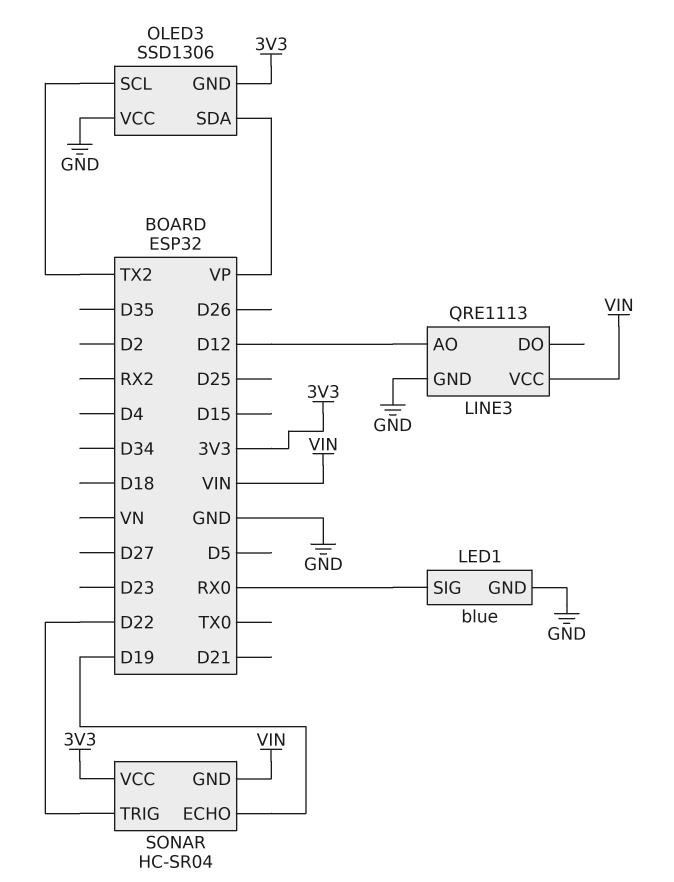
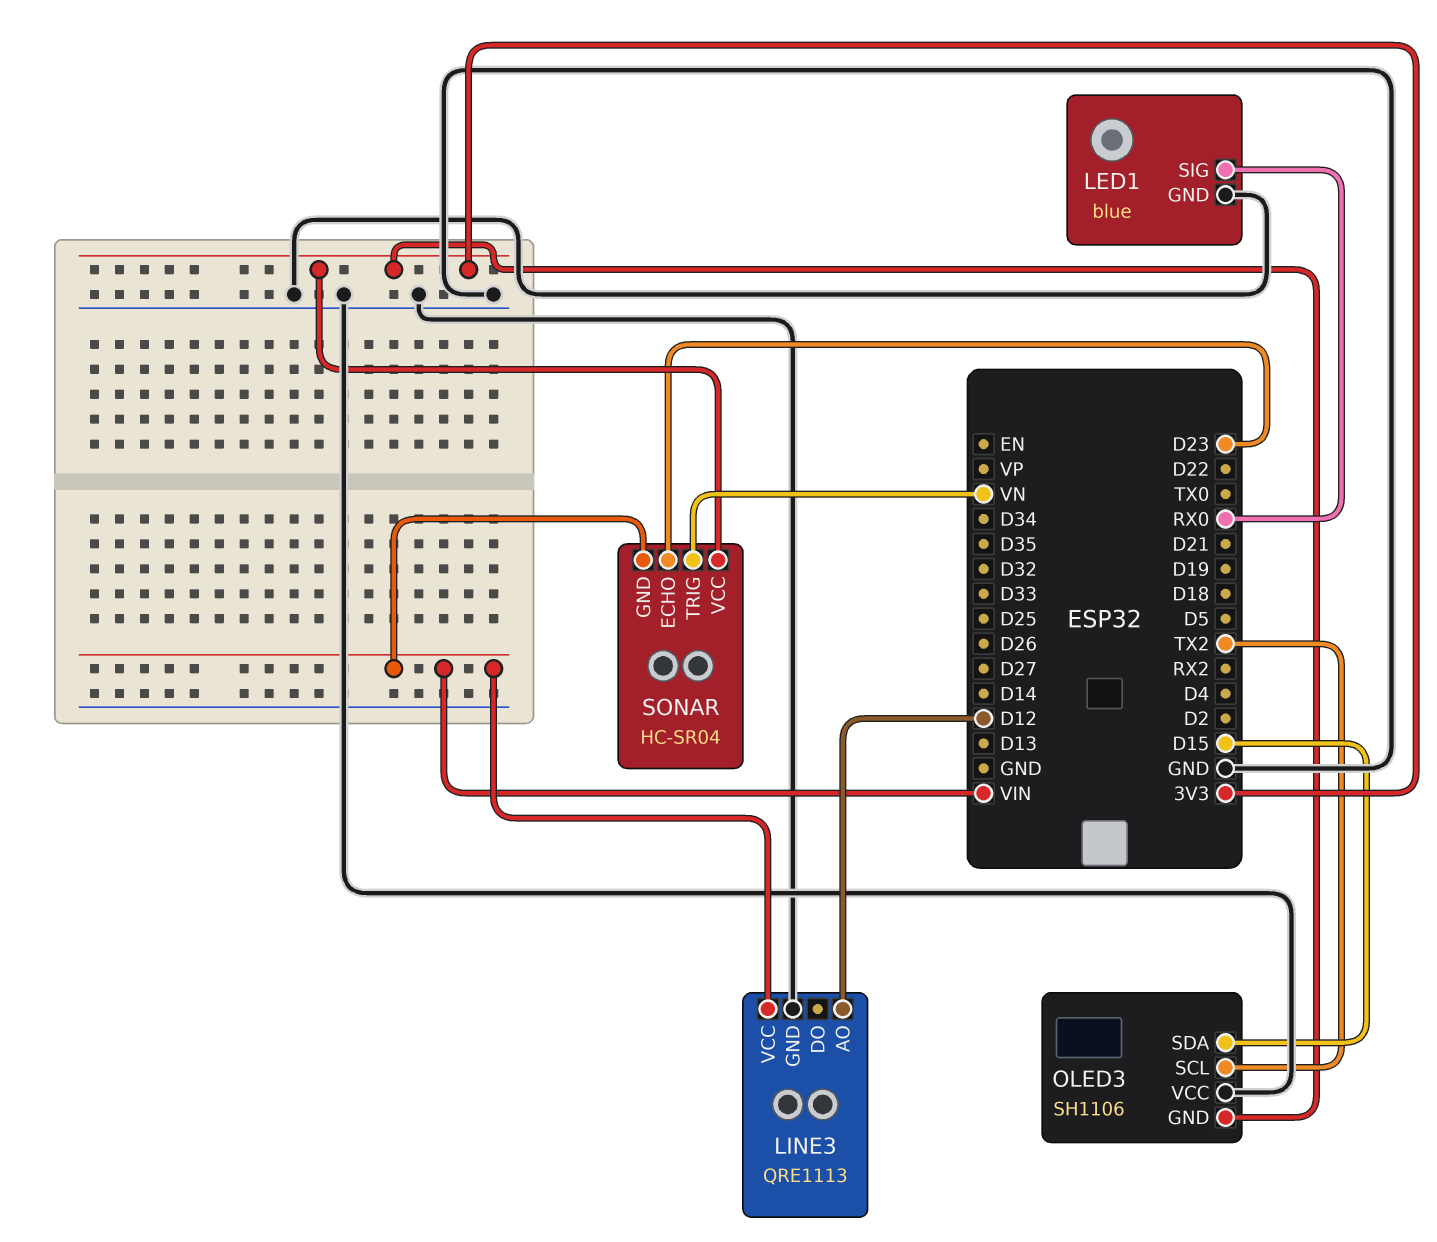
OLED3: SSD1306 -> SH1106
OLED3 pin SDA: VP -> D15
SONAR pin ECHO: D19 -> D23
SONAR pin TRIG: D22 -> VN

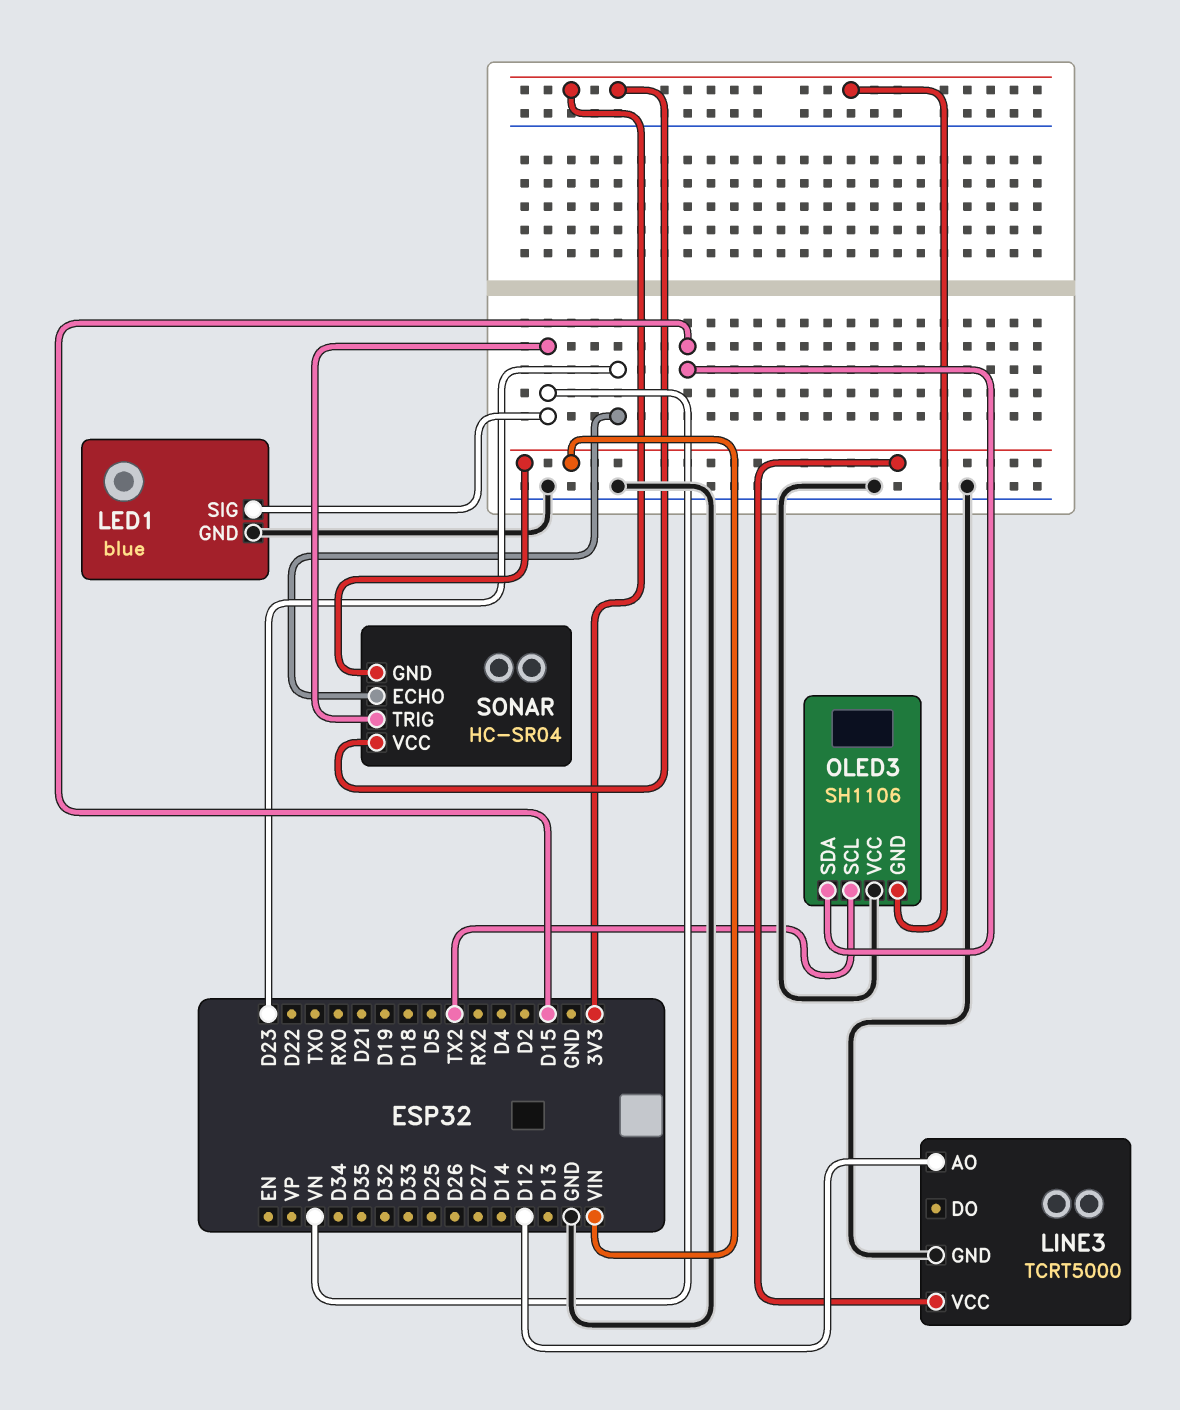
LED1 pin SIG: RX0 -> VN
LINE3: QRE1113 -> TCRT5000

